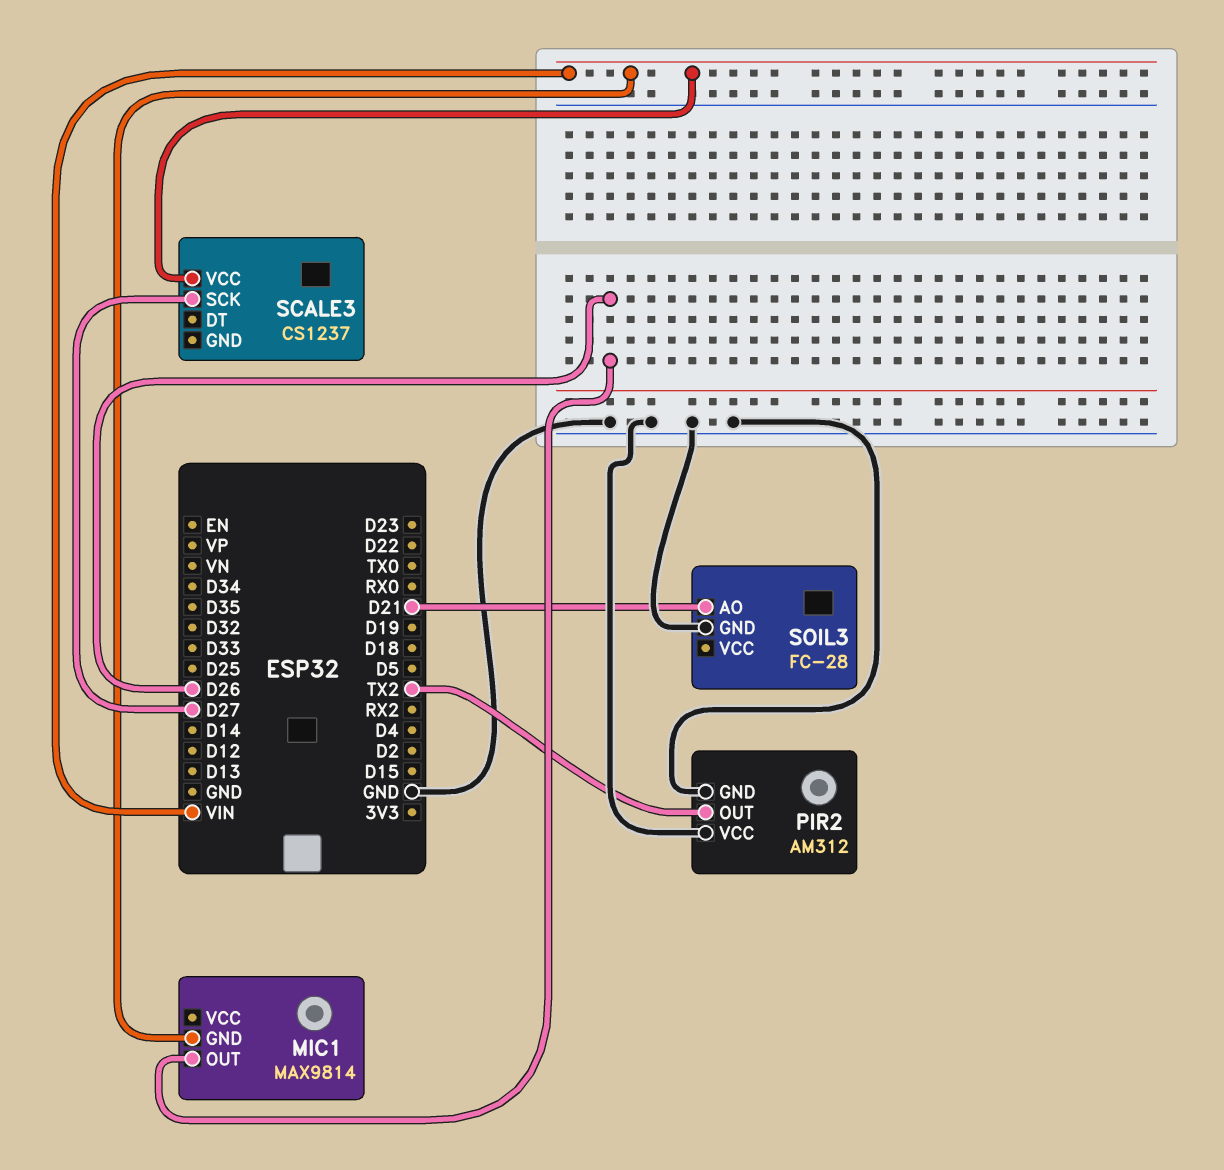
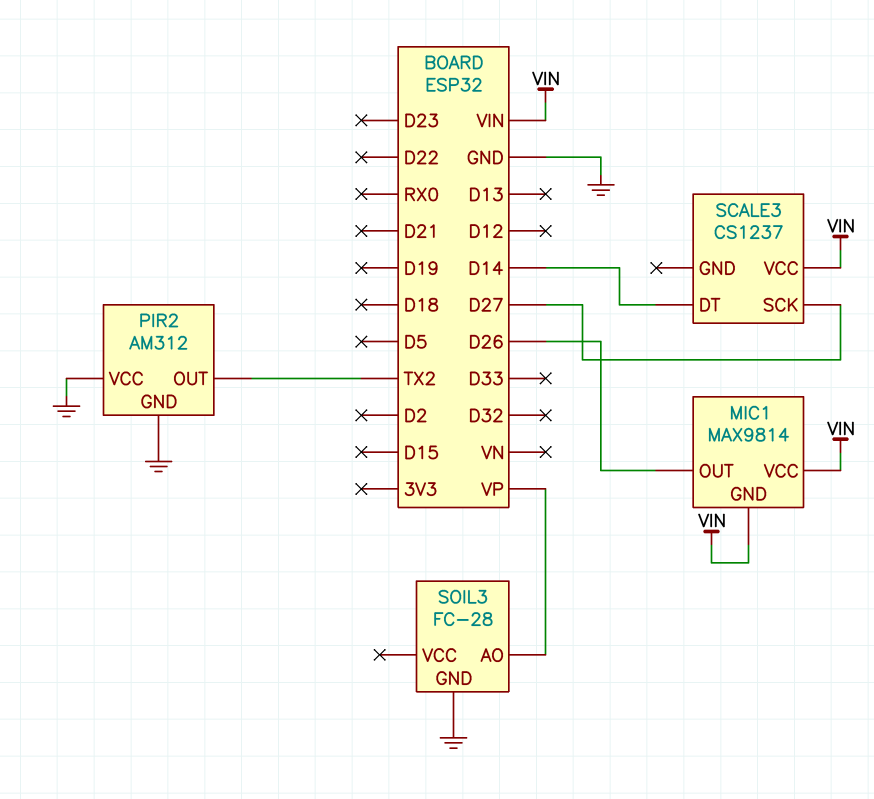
MIC1 pin VCC: none -> VIN
SCALE3 pin DT: none -> D14
SOIL3 pin AO: D21 -> VP

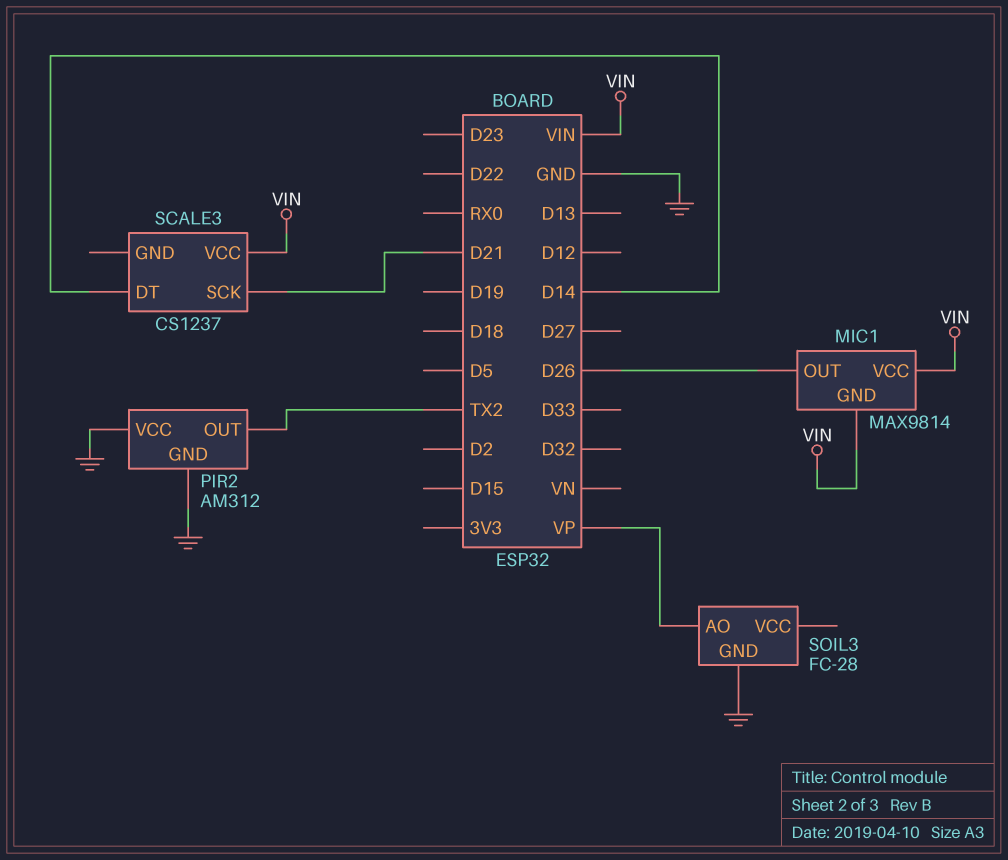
SCALE3 pin SCK: D27 -> D21

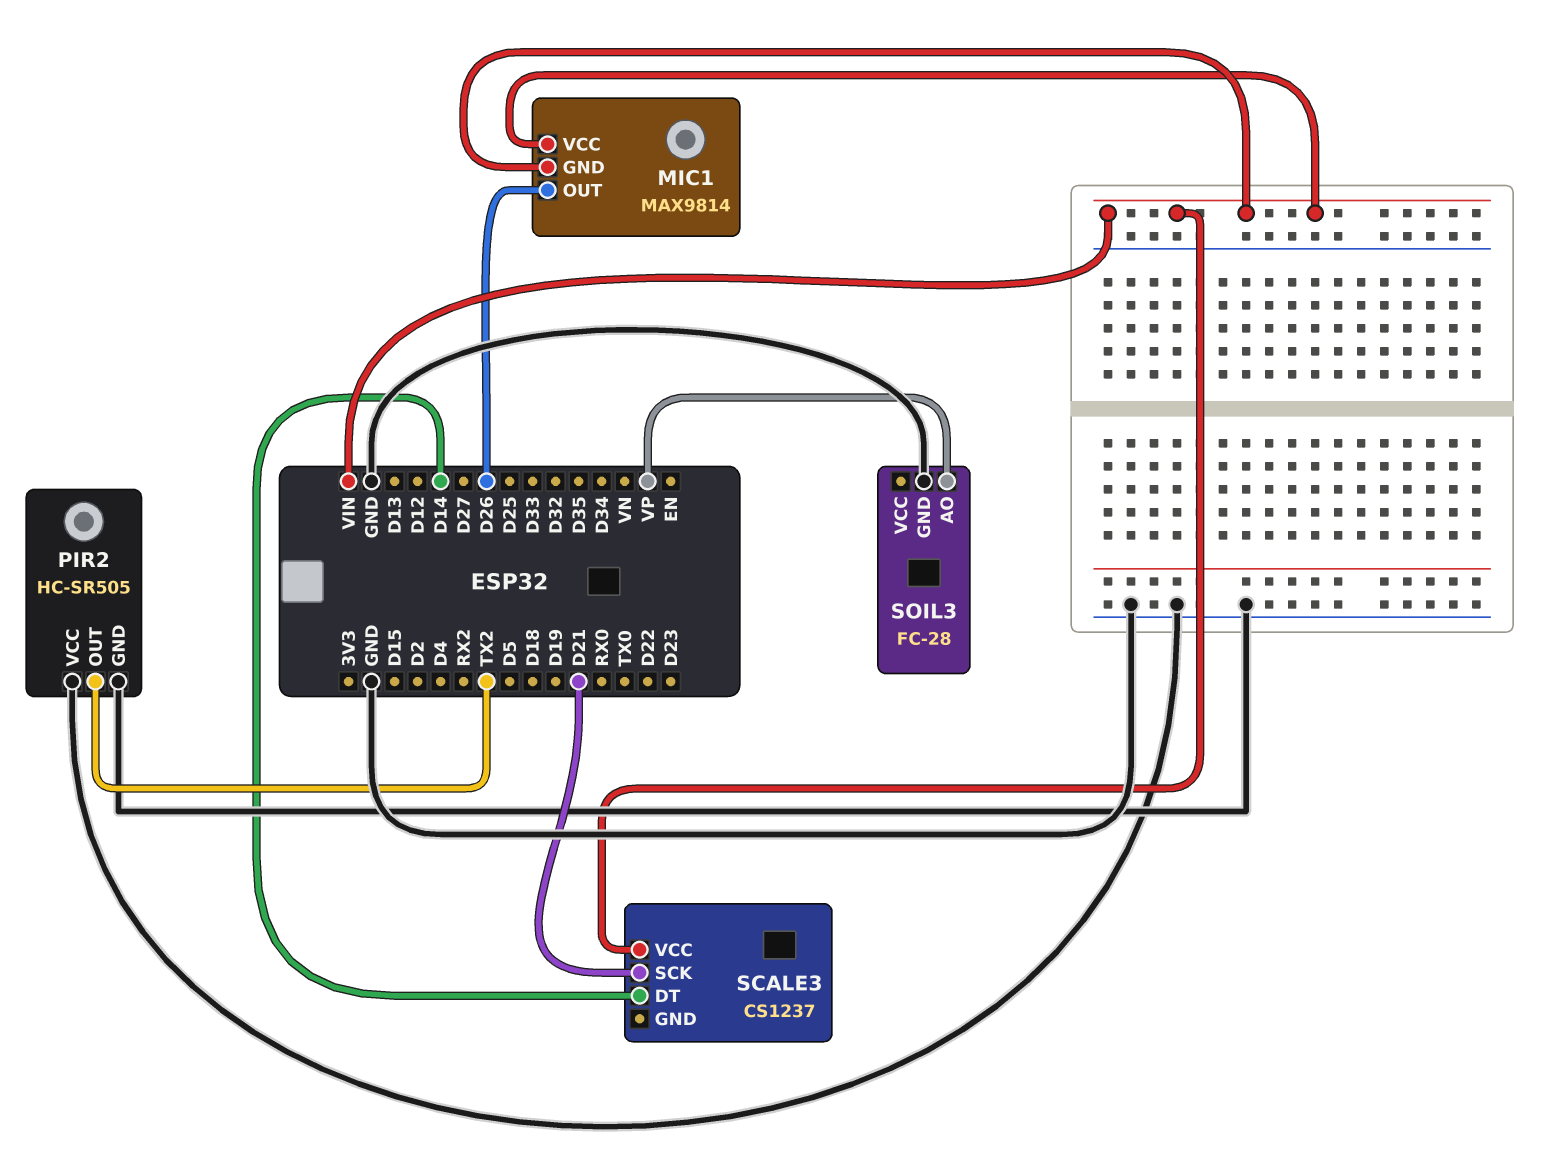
PIR2: AM312 -> HC-SR505

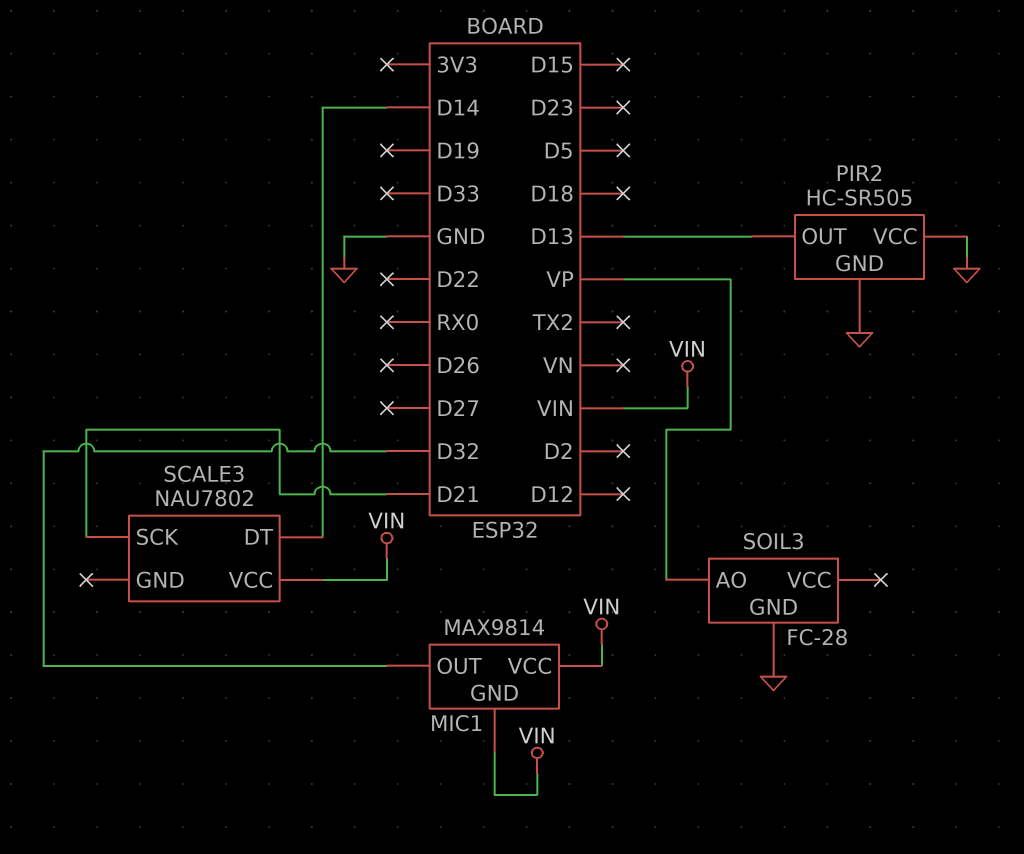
MIC1 pin OUT: D26 -> D32
PIR2 pin OUT: TX2 -> D13
SCALE3: CS1237 -> NAU7802

